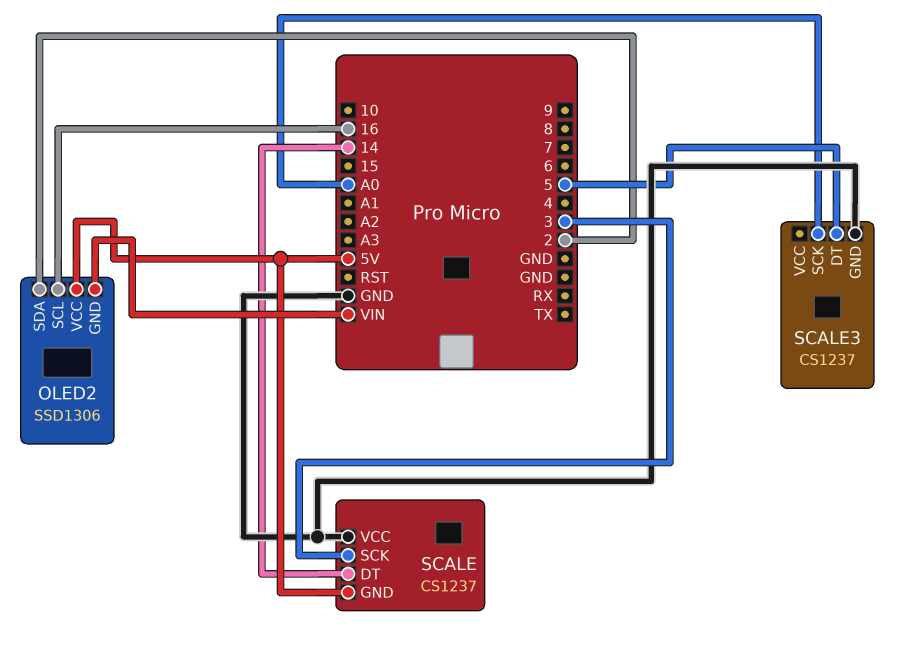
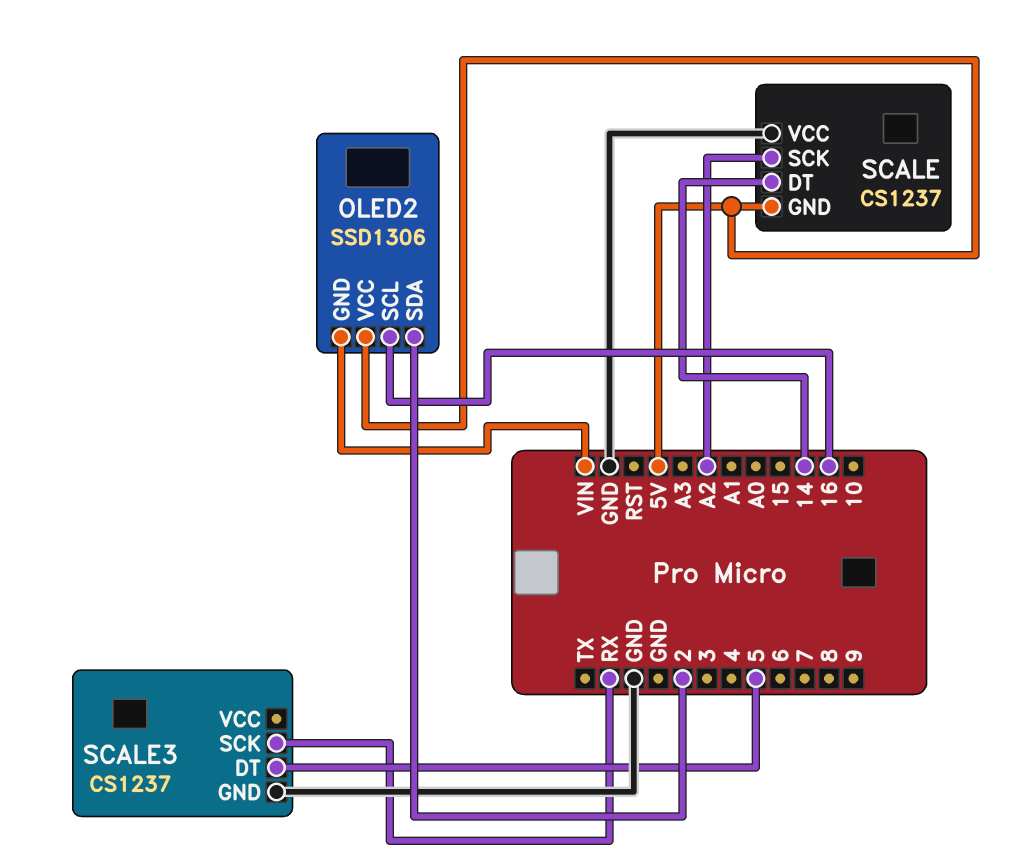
SCALE pin SCK: 3 -> A2
SCALE3 pin SCK: A0 -> RX

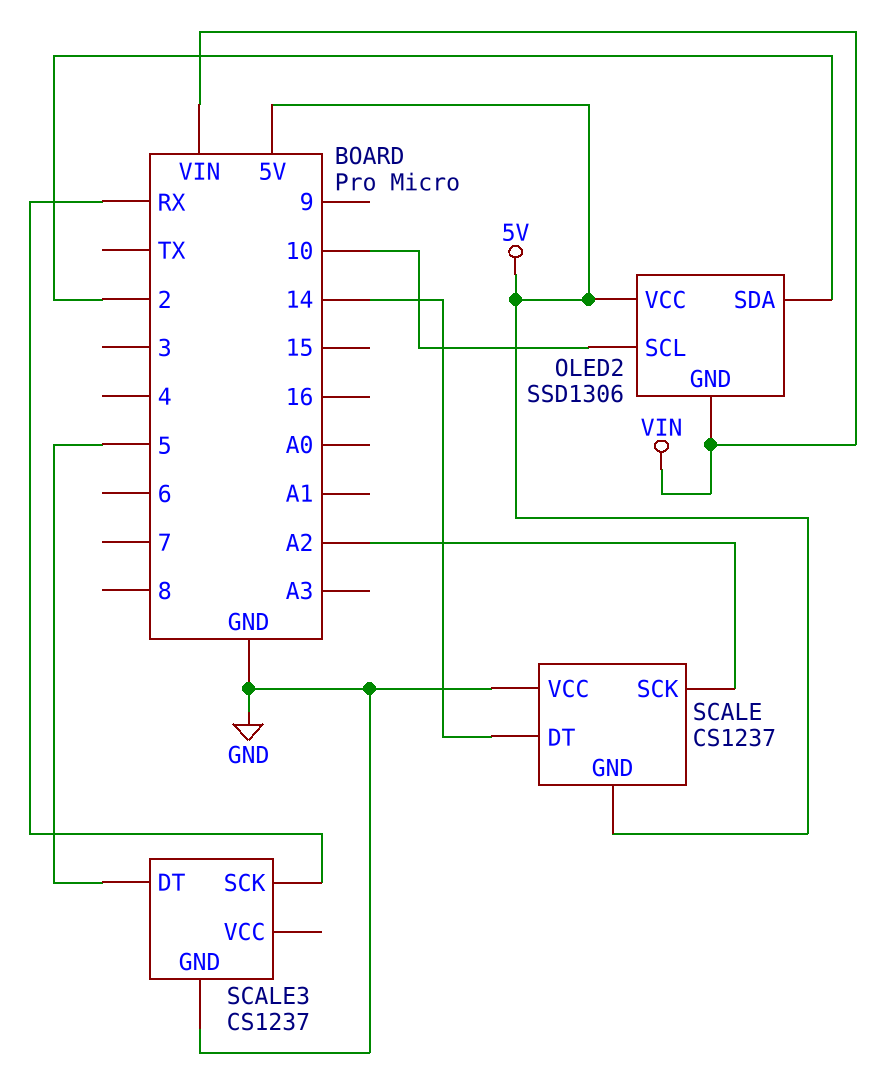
OLED2 pin SCL: 16 -> 10

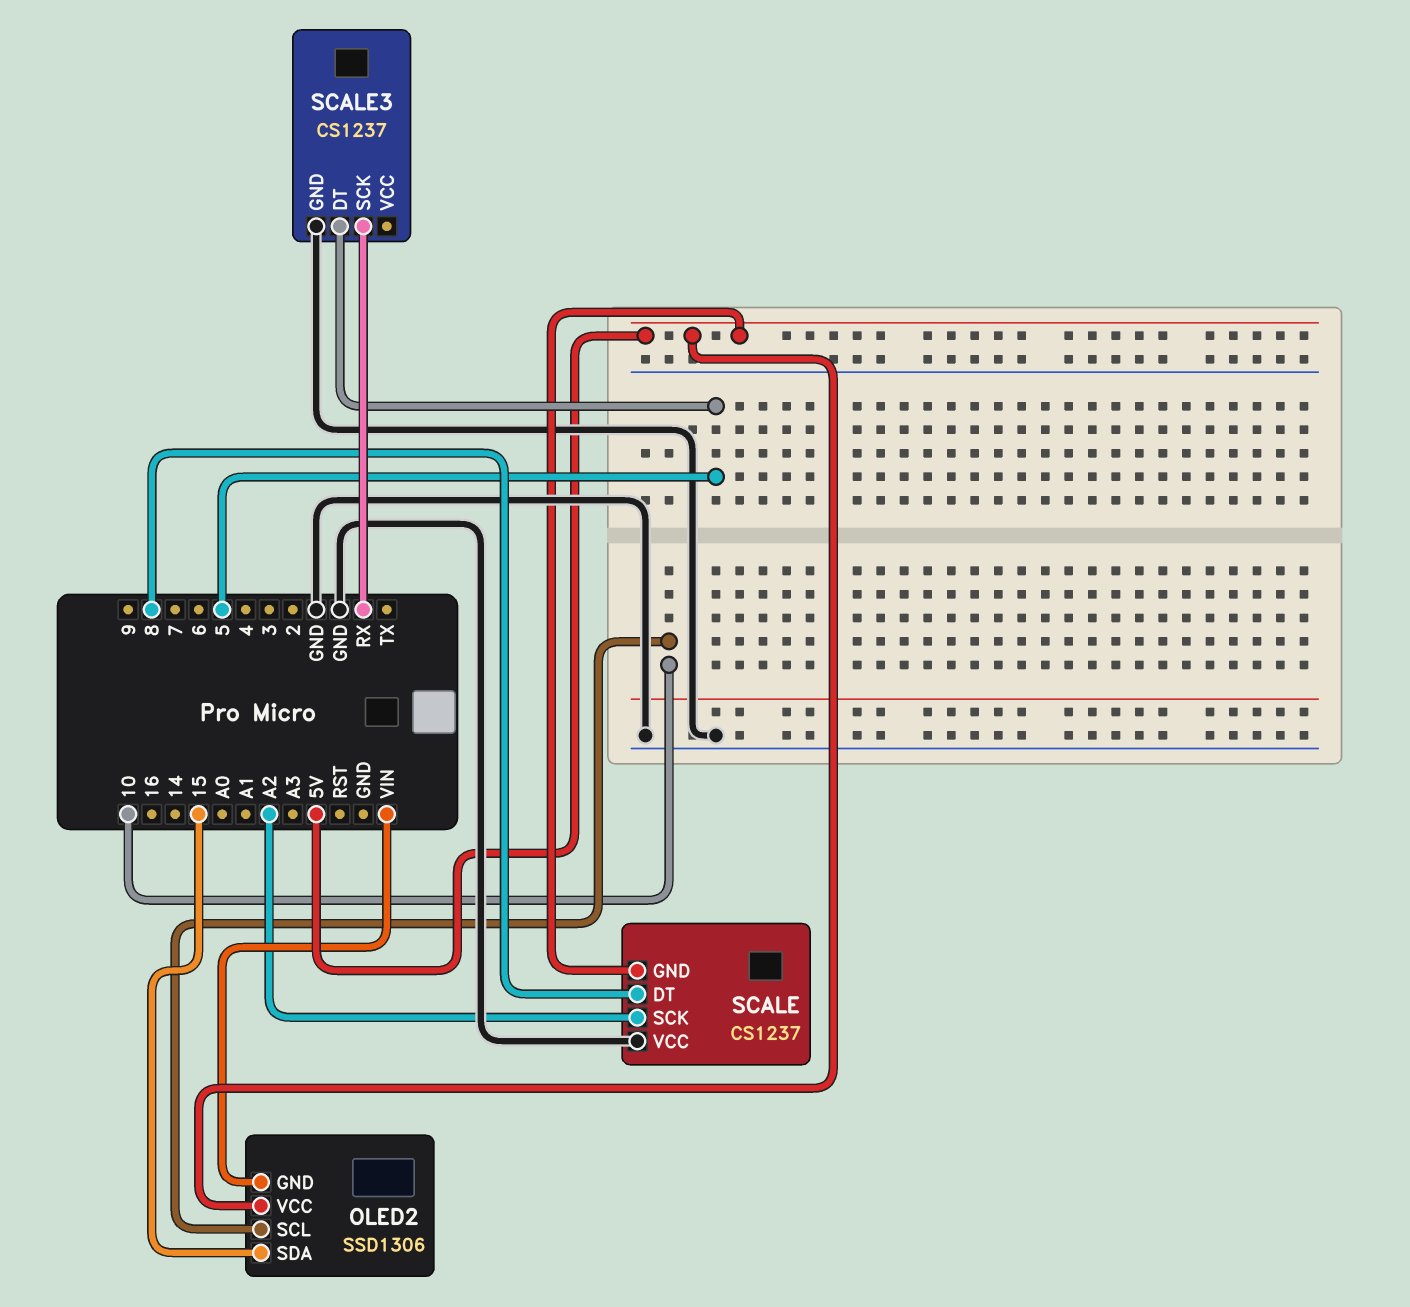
OLED2 pin SDA: 2 -> 15
SCALE pin DT: 14 -> 8

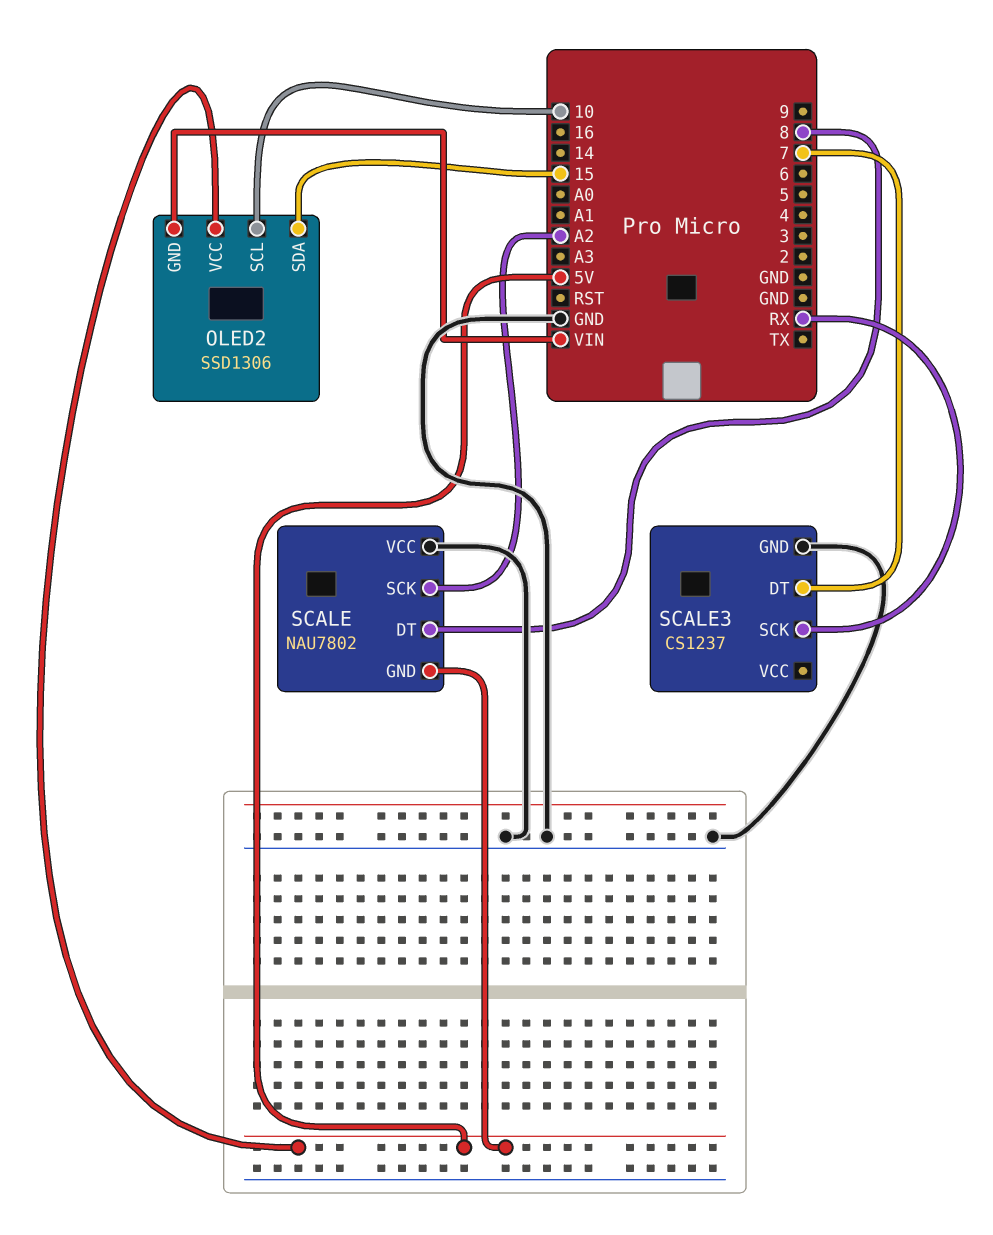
SCALE: CS1237 -> NAU7802
SCALE3 pin DT: 5 -> 7

